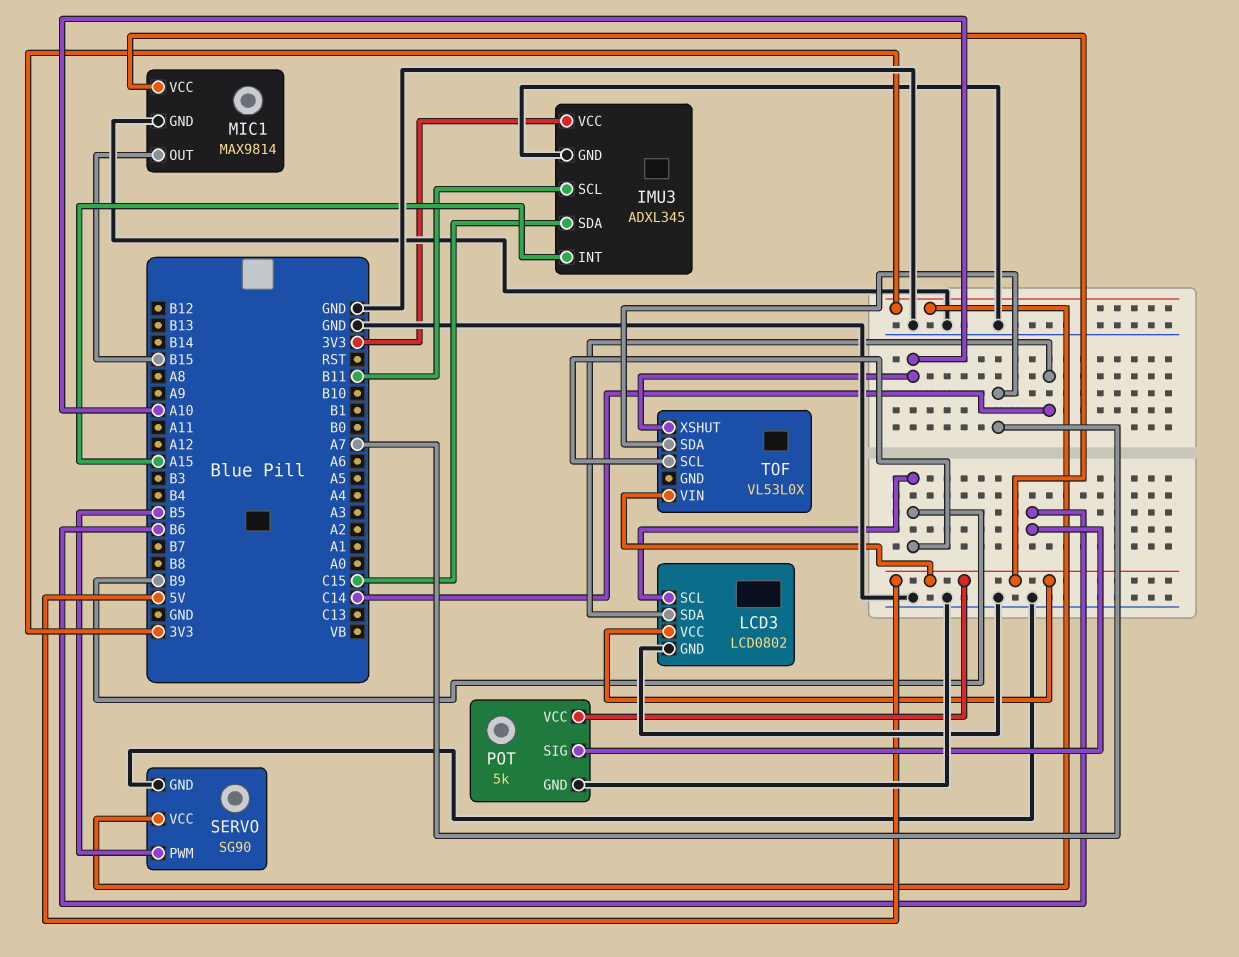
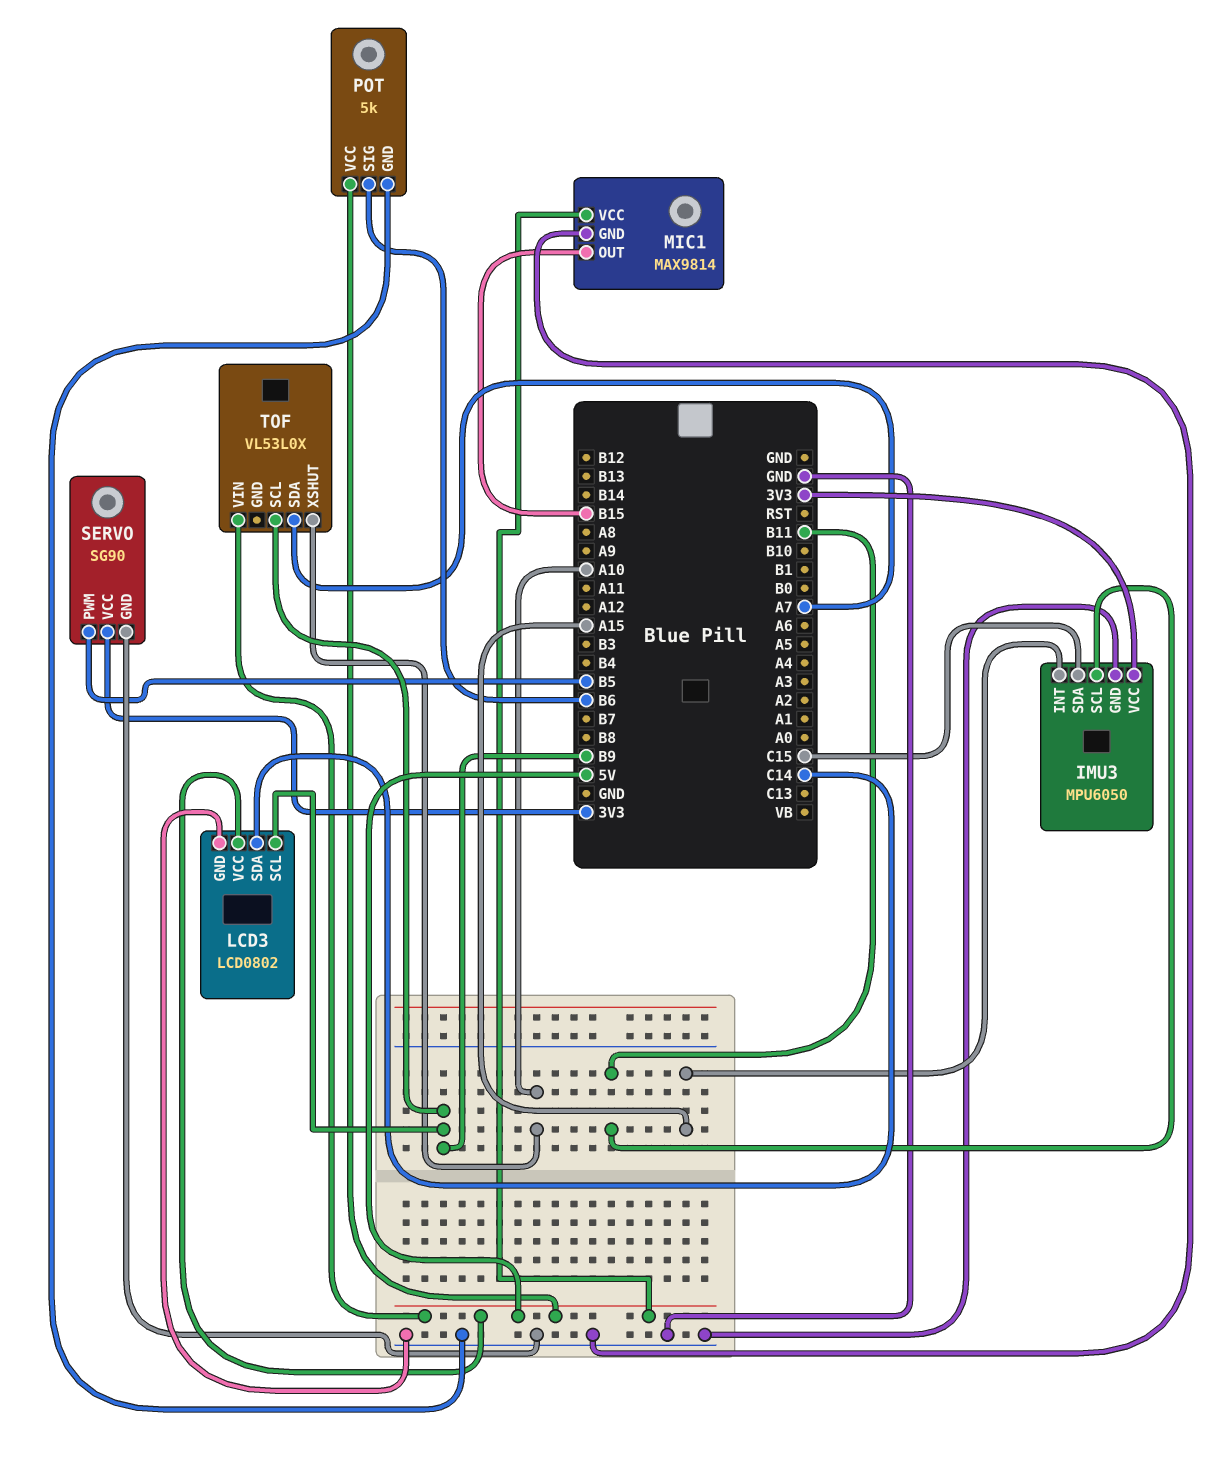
IMU3: ADXL345 -> MPU6050

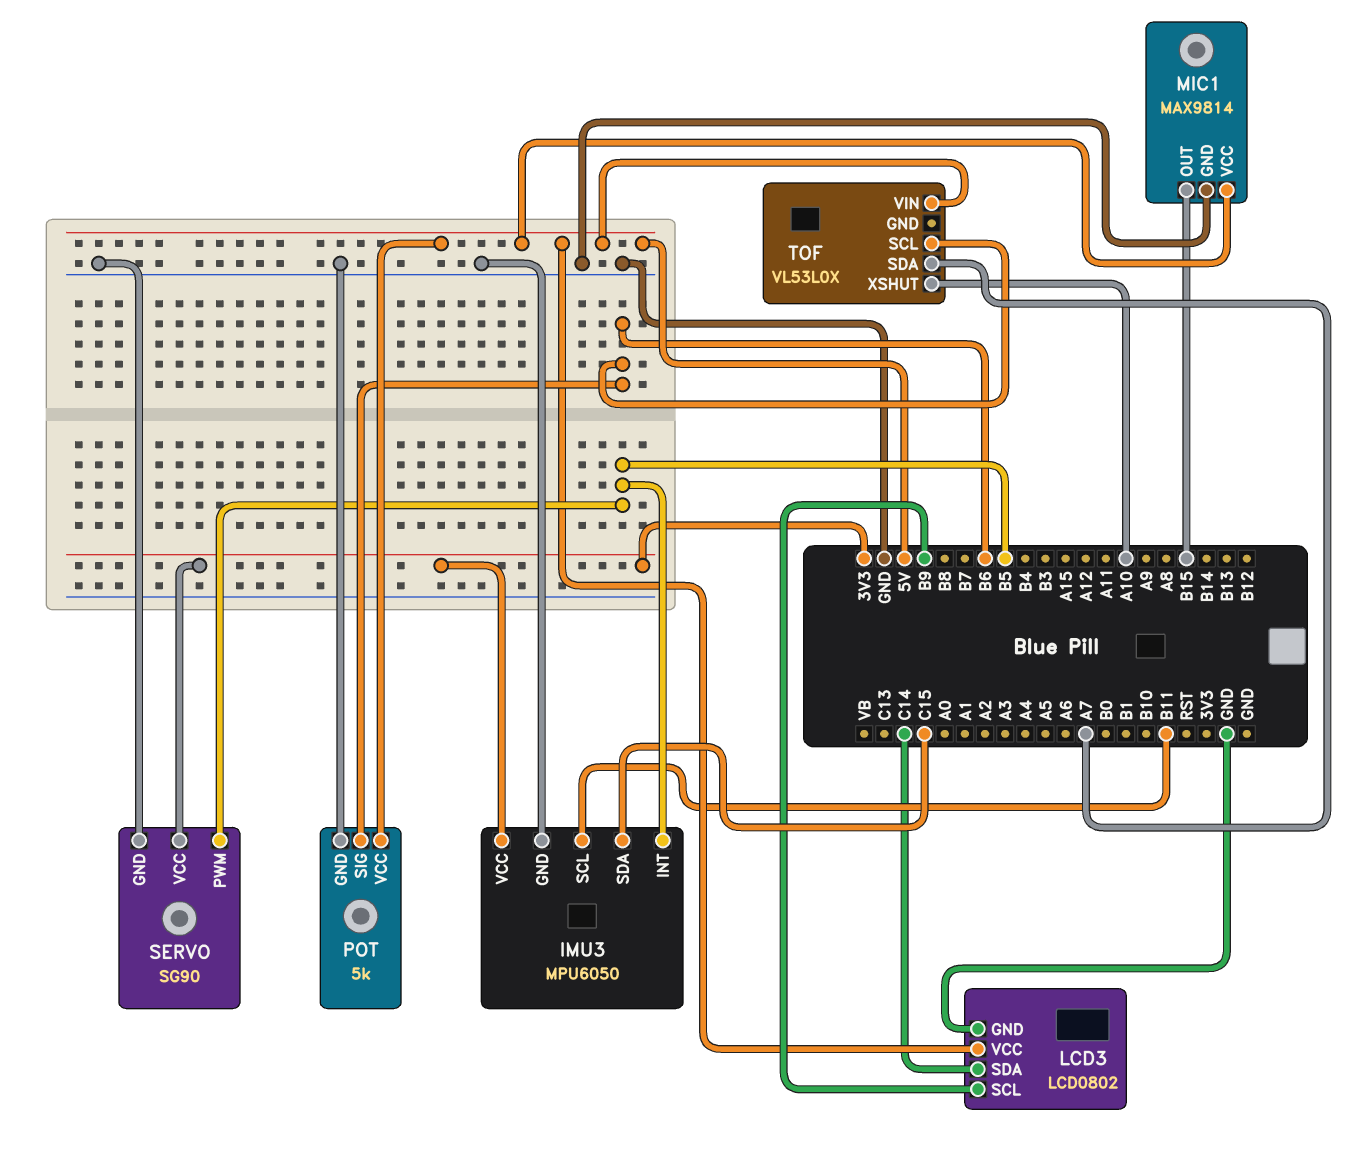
IMU3 pin INT: A15 -> B5
TOF pin SCL: B9 -> B6

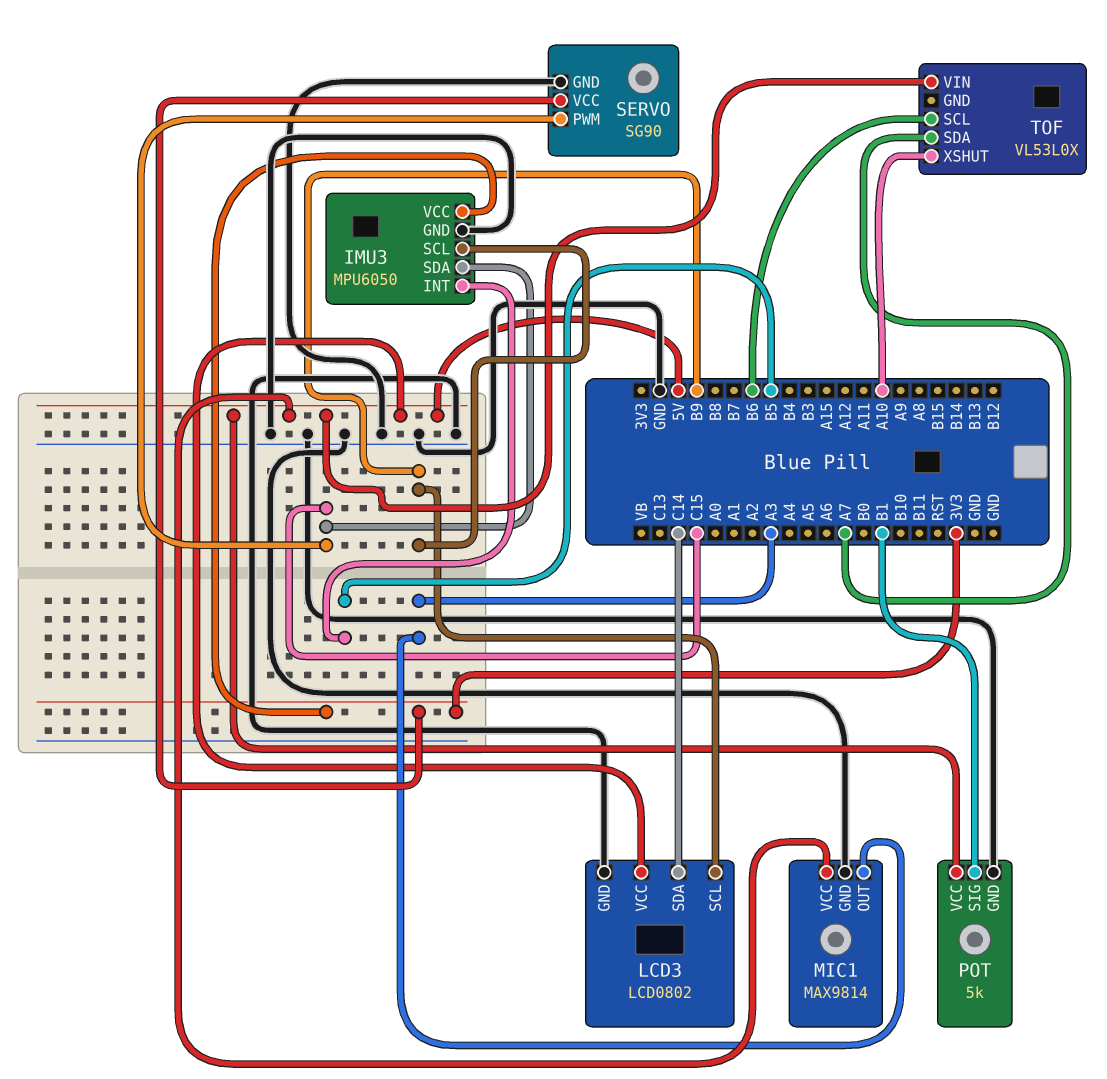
IMU3 pin SCL: B11 -> B9
MIC1 pin OUT: B15 -> A3
POT pin SIG: B6 -> B1
SERVO pin PWM: B5 -> C15

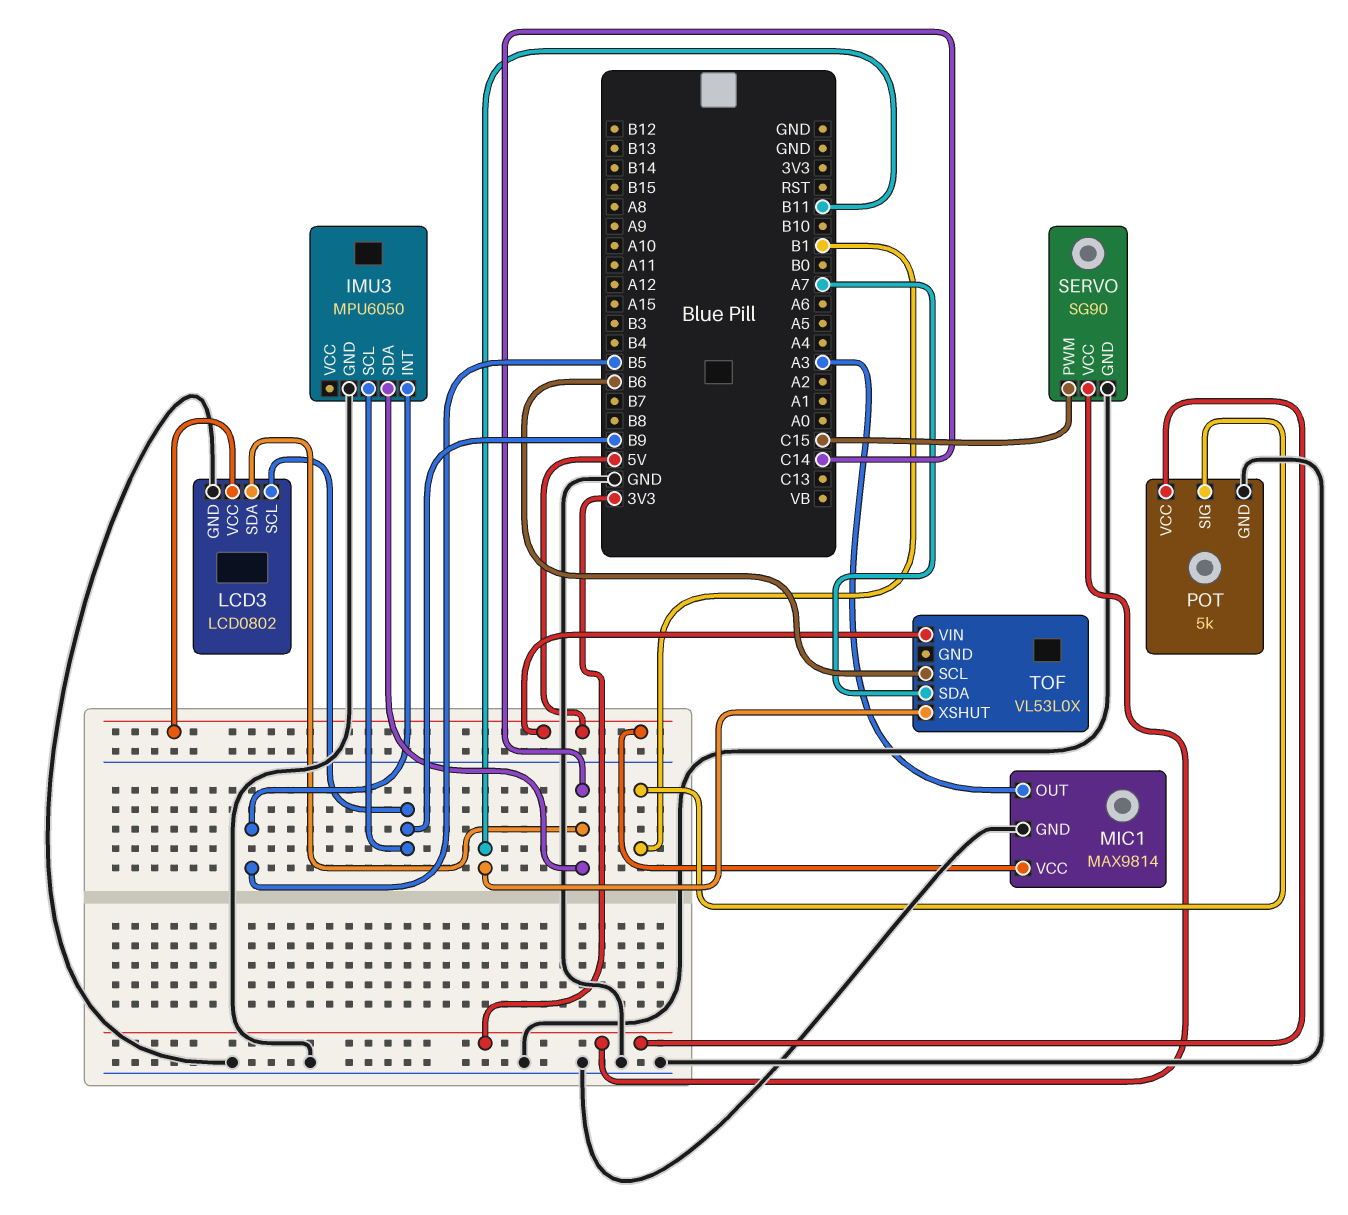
IMU3 pin SDA: C15 -> C14
IMU3 pin VCC: 3V3 -> none
POT pin VCC: 5V -> 3V3
TOF pin XSHUT: A10 -> B11

